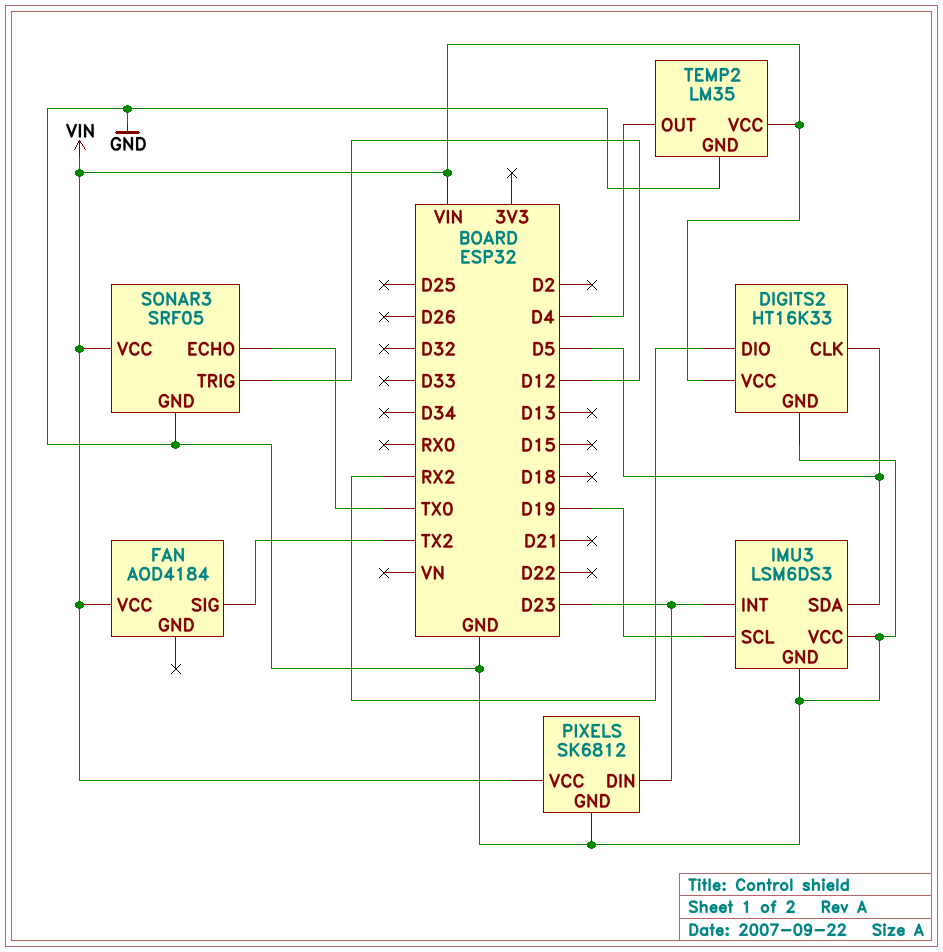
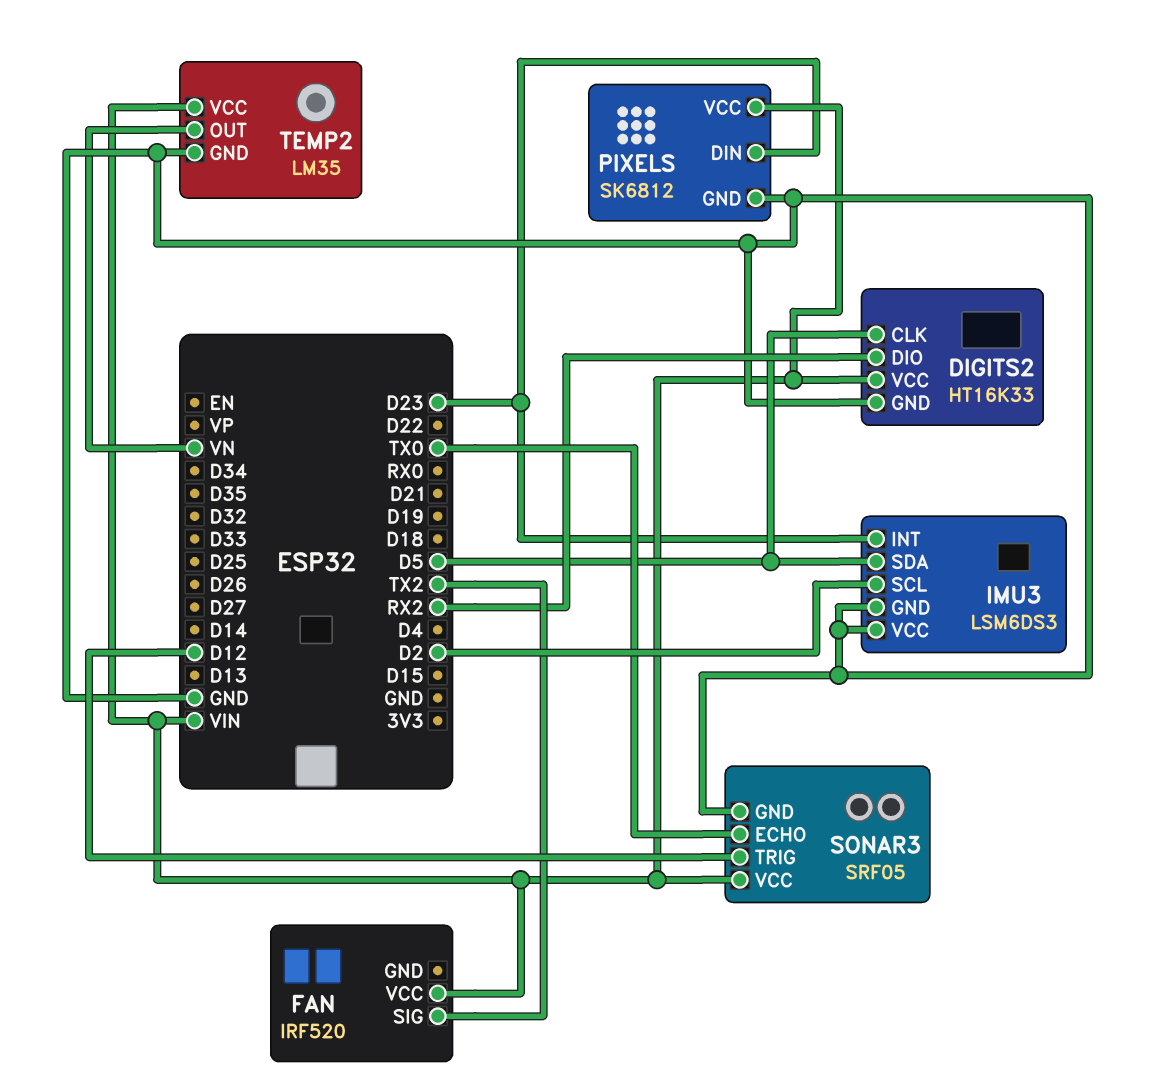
FAN: AOD4184 -> IRF520
IMU3 pin SCL: D19 -> D2
TEMP2 pin OUT: D4 -> VN

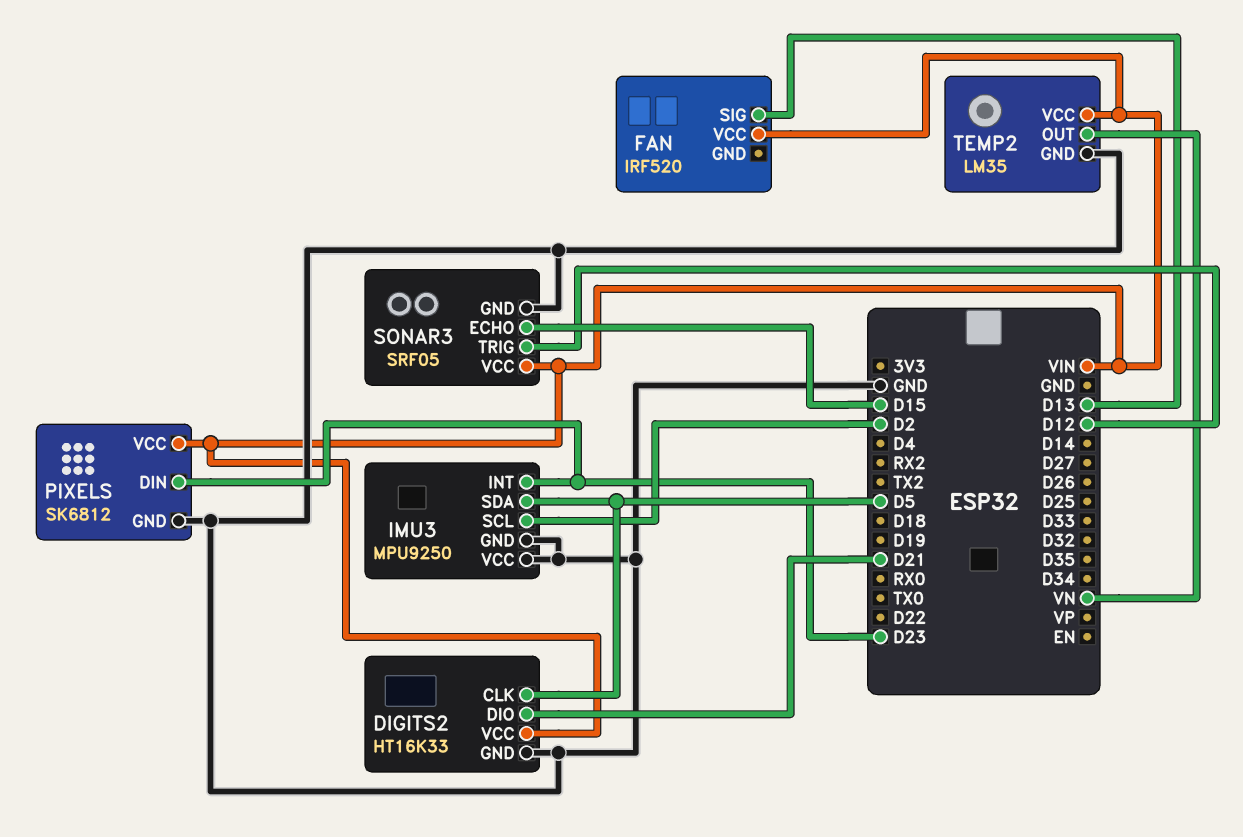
DIGITS2 pin DIO: RX2 -> D21
FAN pin SIG: TX2 -> D13
IMU3: LSM6DS3 -> MPU9250
SONAR3 pin ECHO: TX0 -> D15

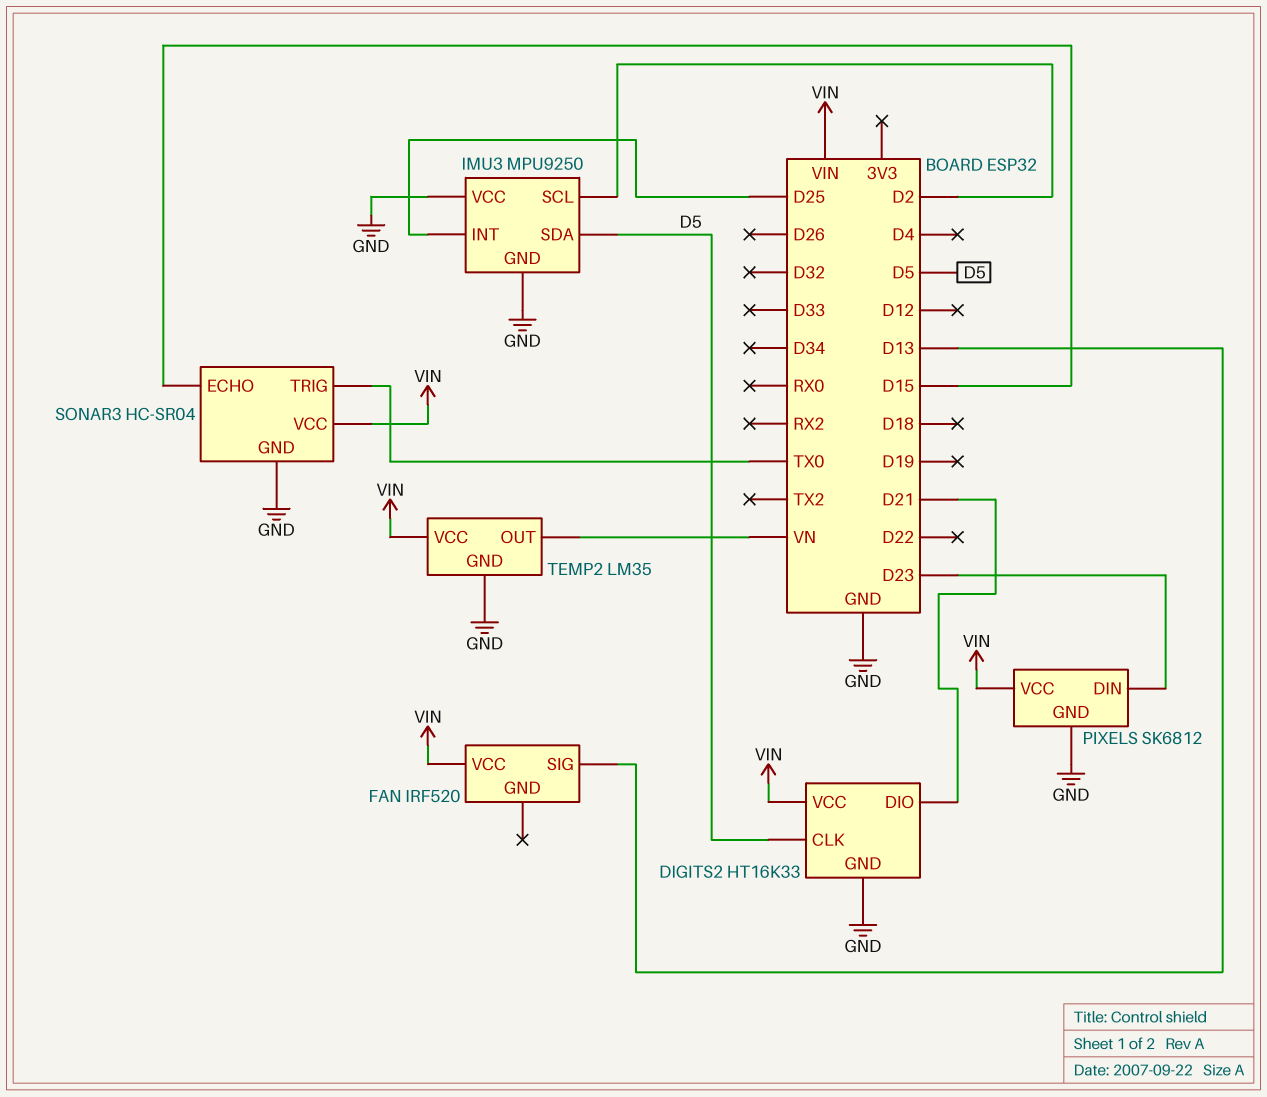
IMU3 pin INT: D23 -> D25
SONAR3: SRF05 -> HC-SR04
SONAR3 pin TRIG: D12 -> TX0

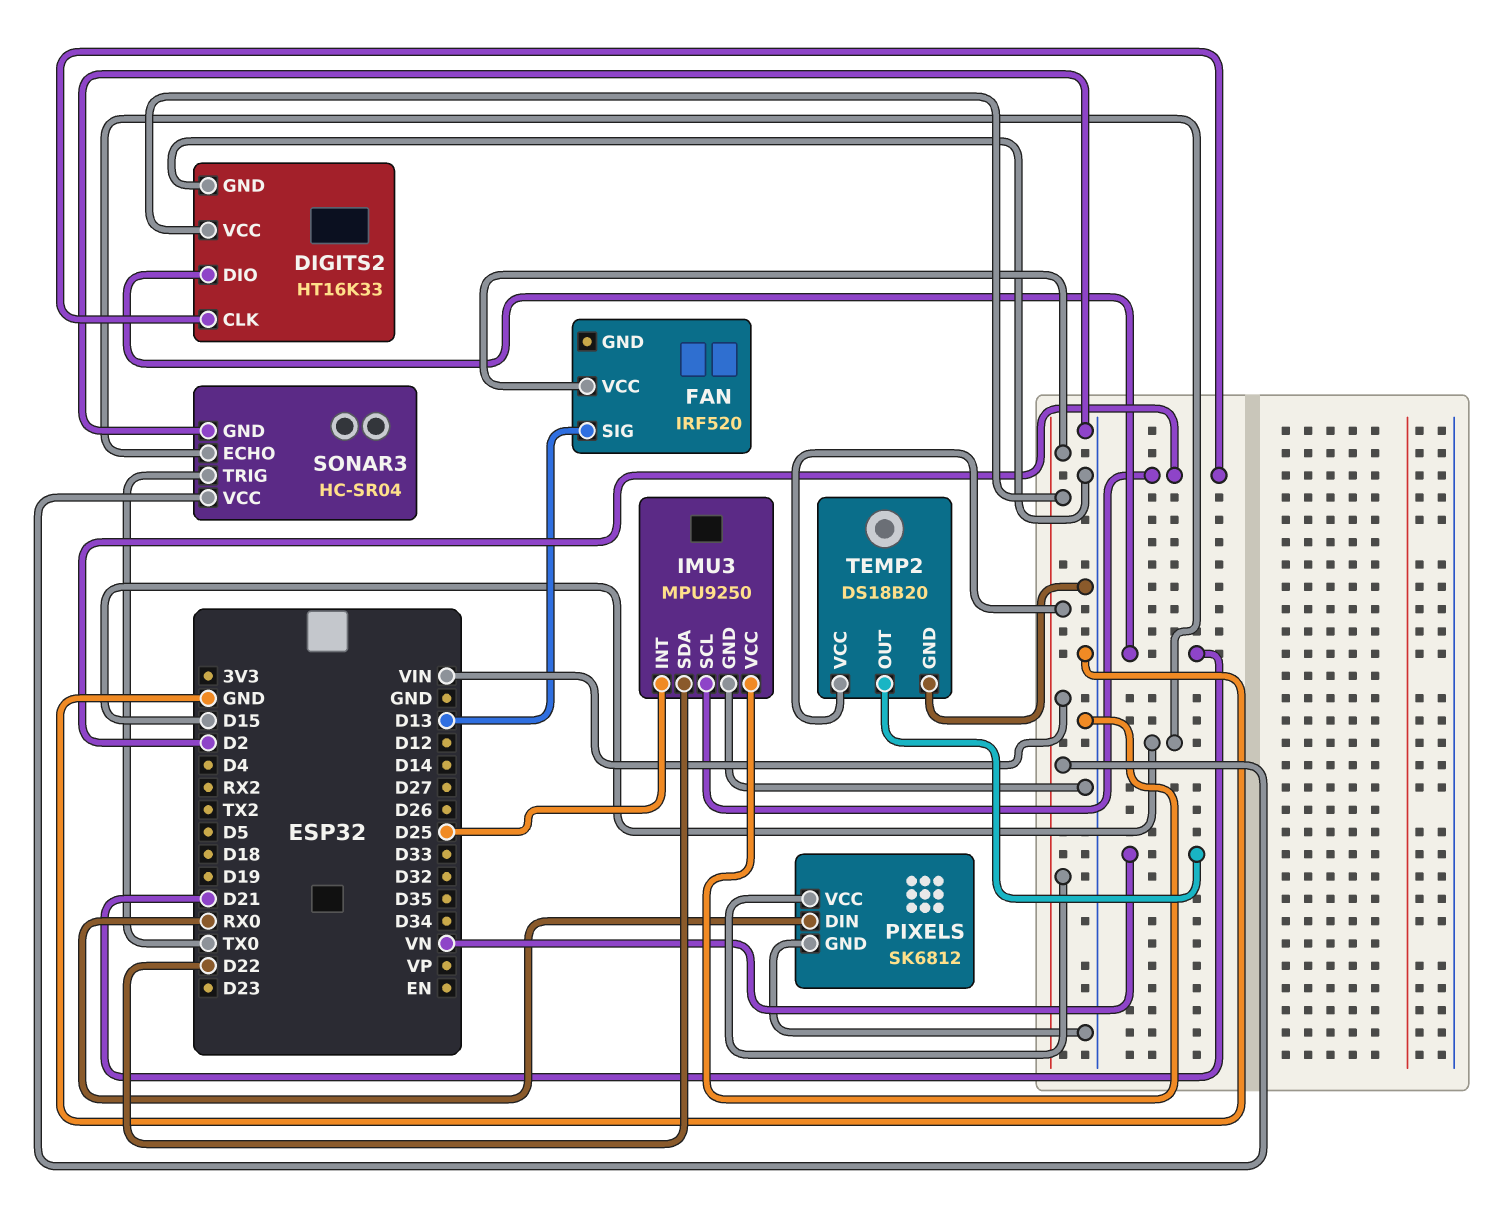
DIGITS2 pin CLK: D5 -> D2
IMU3 pin SDA: D5 -> D22
PIXELS pin DIN: D23 -> RX0
TEMP2: LM35 -> DS18B20

